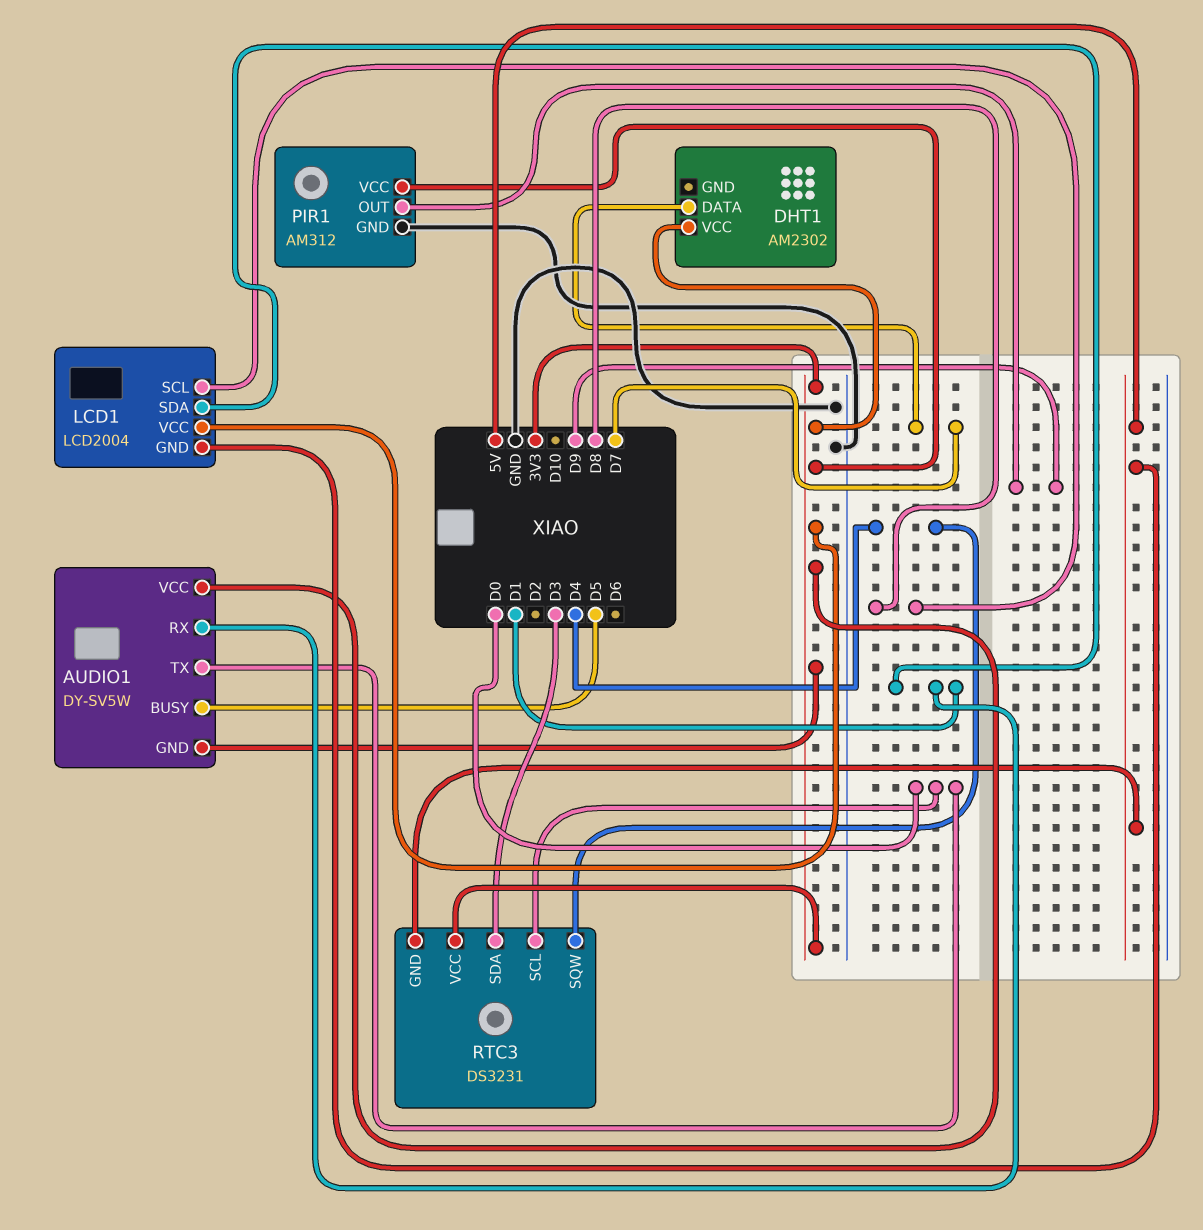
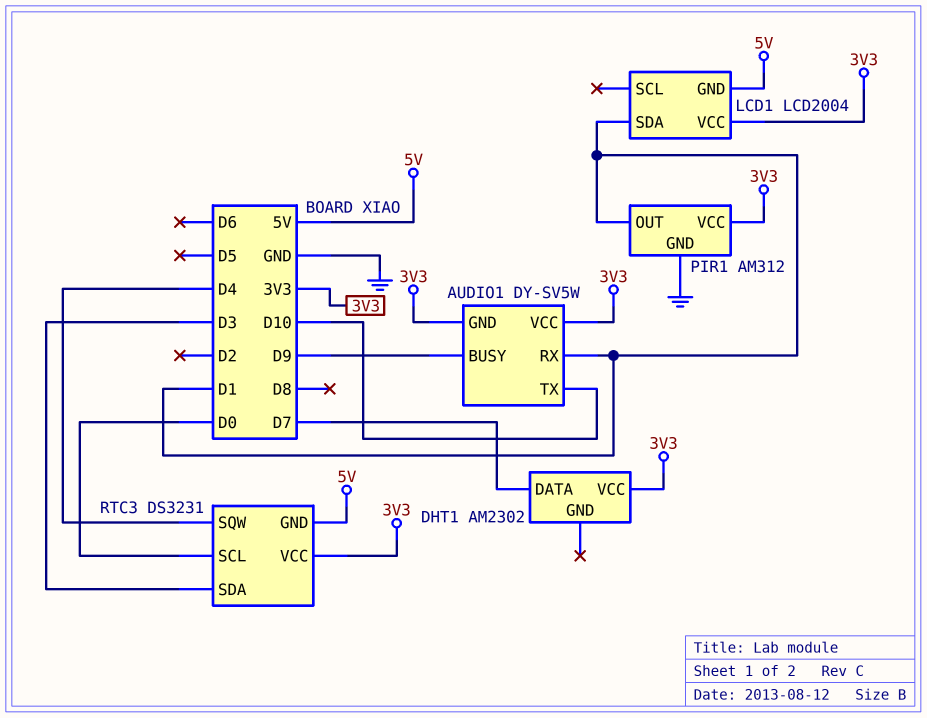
AUDIO1 pin BUSY: D5 -> D9
AUDIO1 pin TX: D0 -> D10
LCD1 pin SCL: D8 -> none
PIR1 pin OUT: D9 -> D1

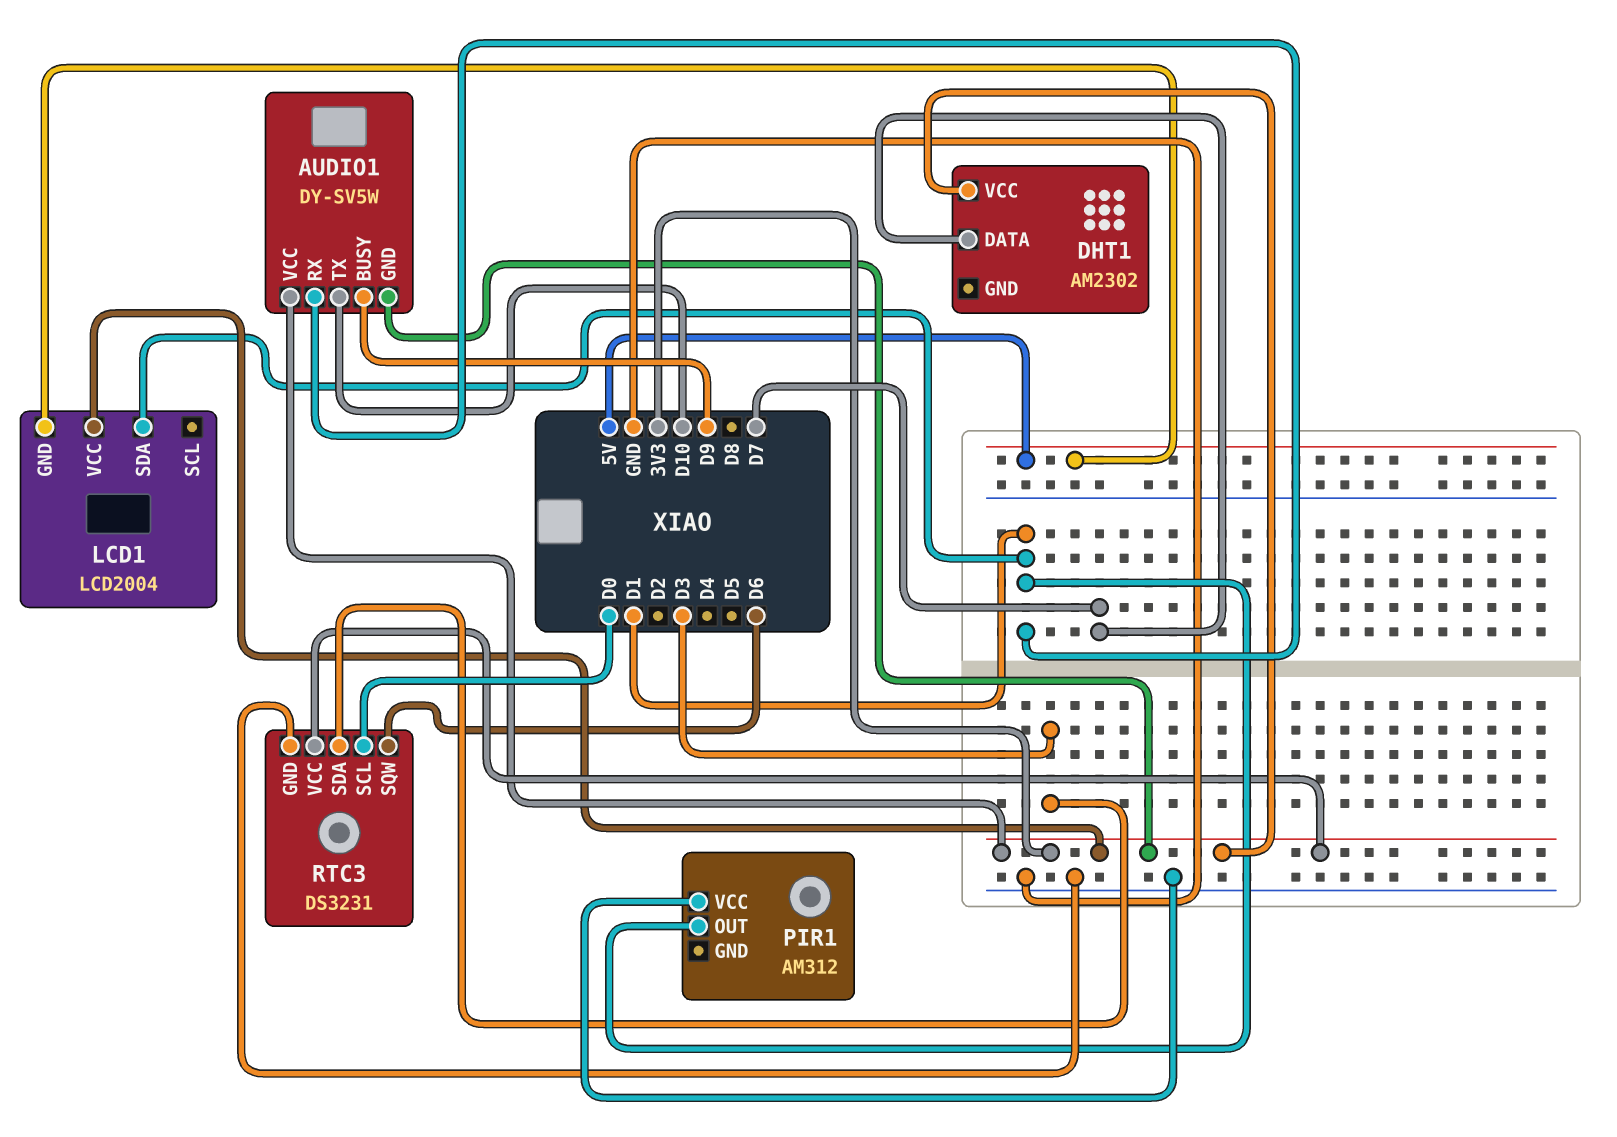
PIR1 pin GND: GND -> none
PIR1 pin VCC: 3V3 -> GND
RTC3 pin GND: 5V -> GND
RTC3 pin SQW: D4 -> D6

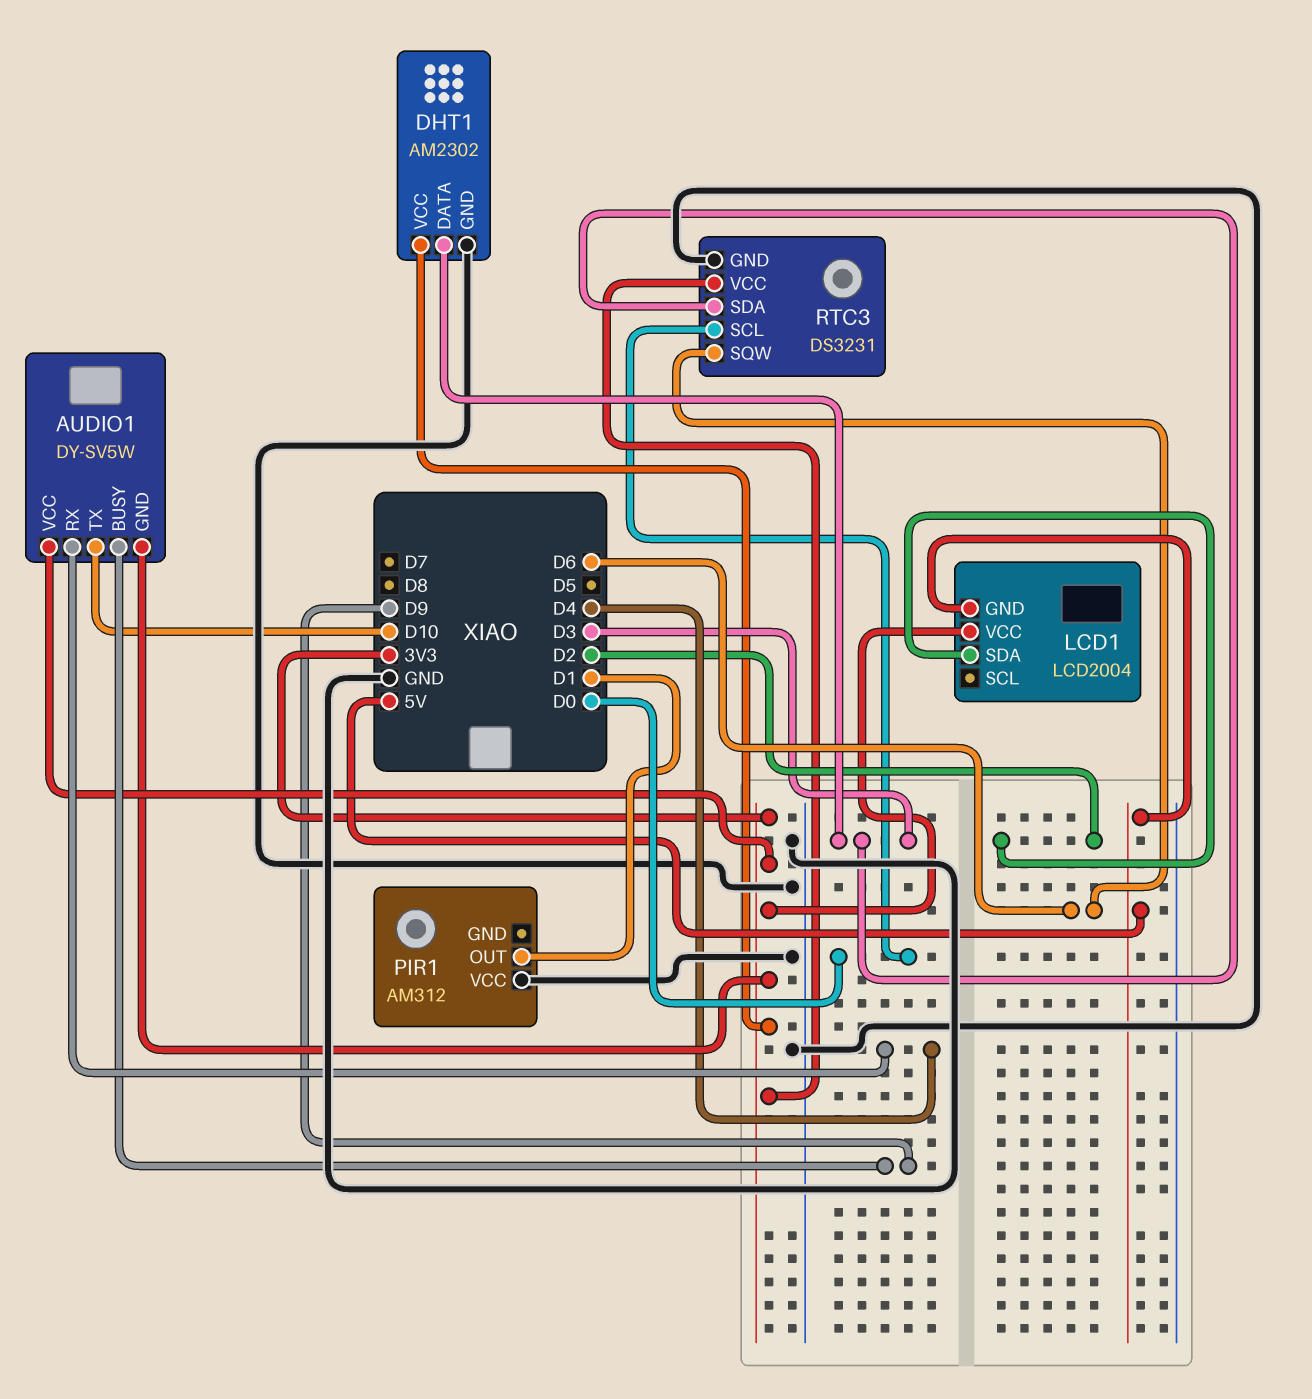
AUDIO1 pin RX: D1 -> D4
DHT1 pin DATA: D7 -> D3
DHT1 pin GND: none -> GND
LCD1 pin SDA: D1 -> D2

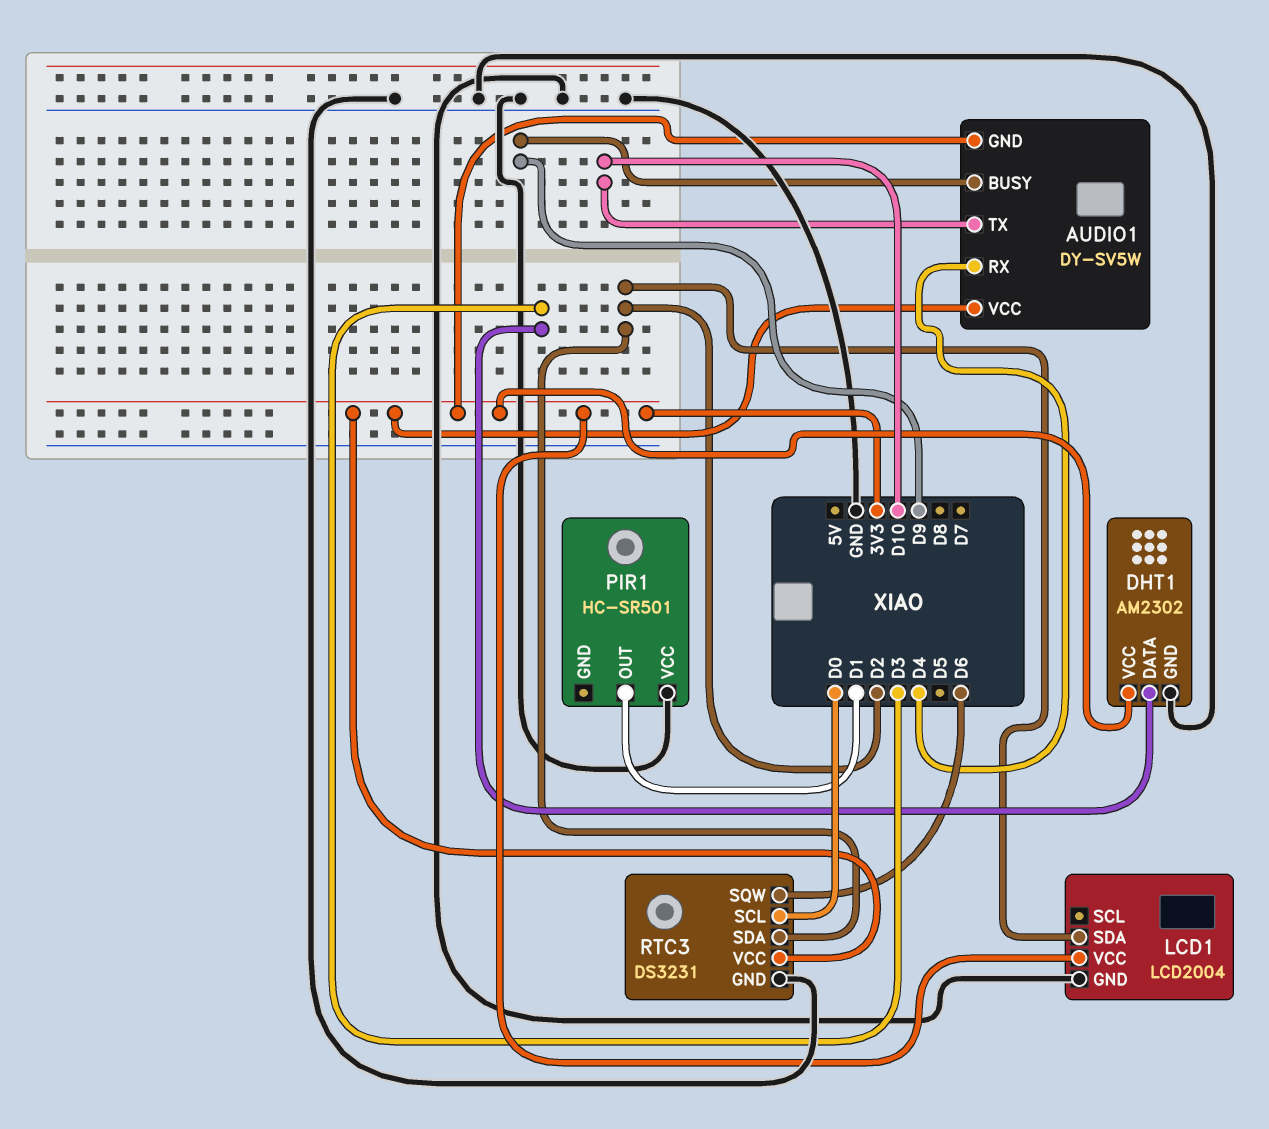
LCD1 pin GND: 5V -> GND
PIR1: AM312 -> HC-SR501
RTC3 pin SDA: D3 -> D2

